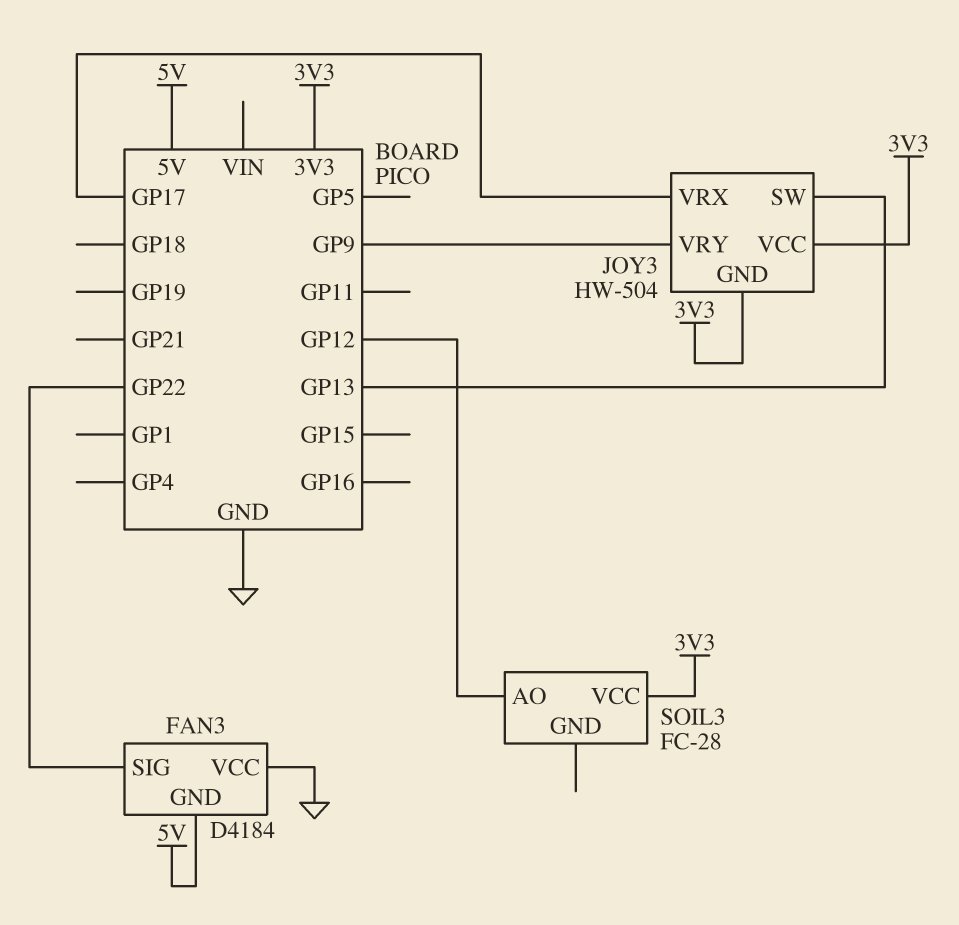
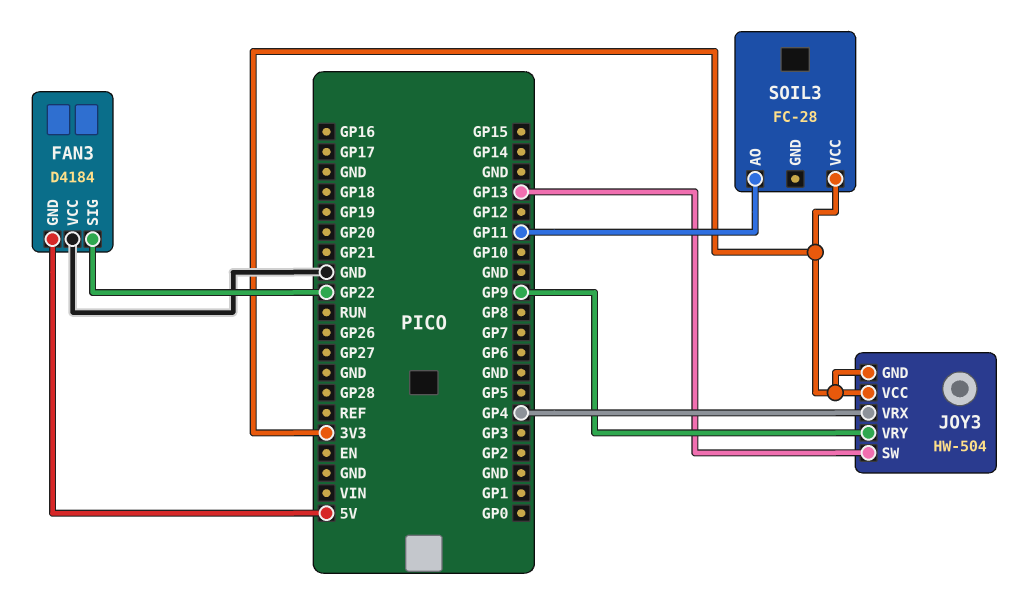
JOY3 pin VRX: GP17 -> GP4
SOIL3 pin AO: GP12 -> GP11

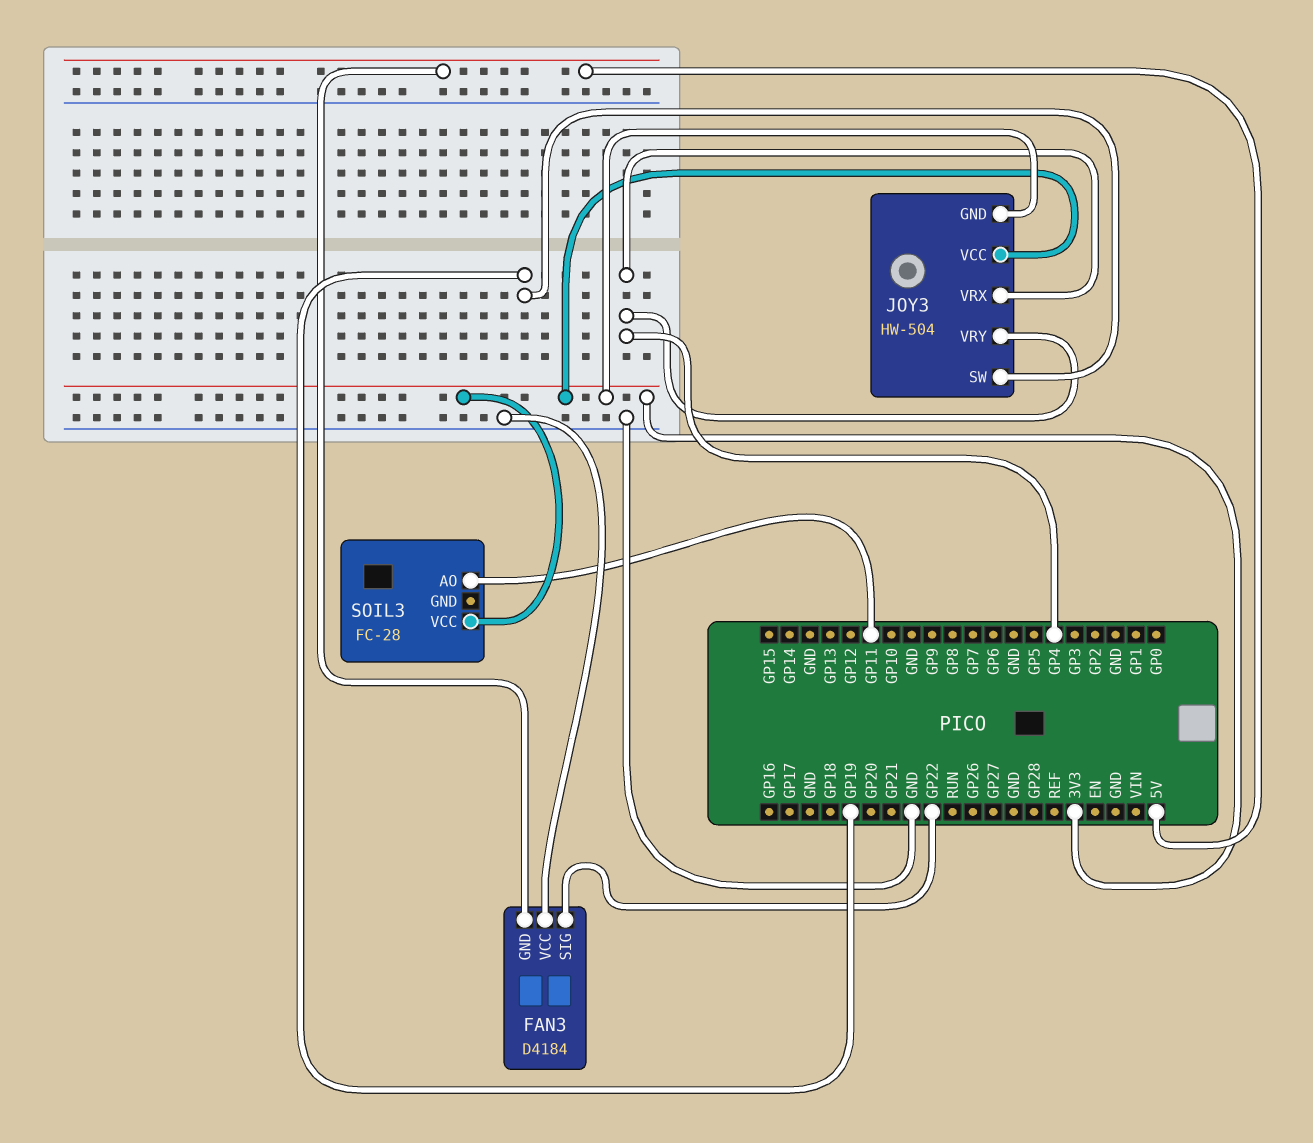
JOY3 pin SW: GP13 -> GP19
JOY3 pin VRY: GP9 -> GP4

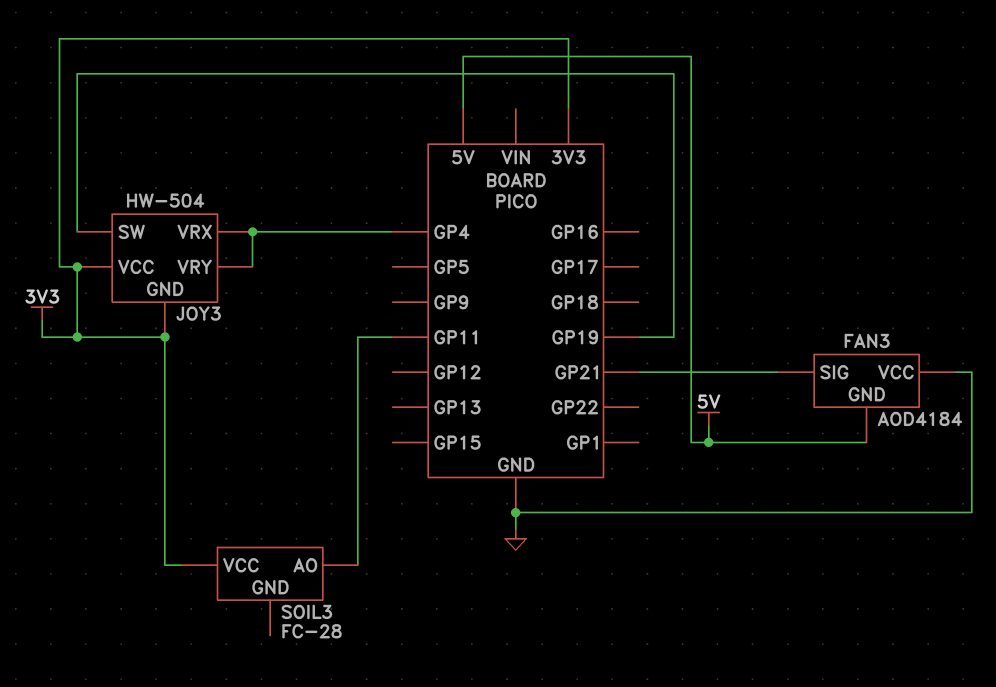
FAN3: D4184 -> AOD4184
FAN3 pin SIG: GP22 -> GP21

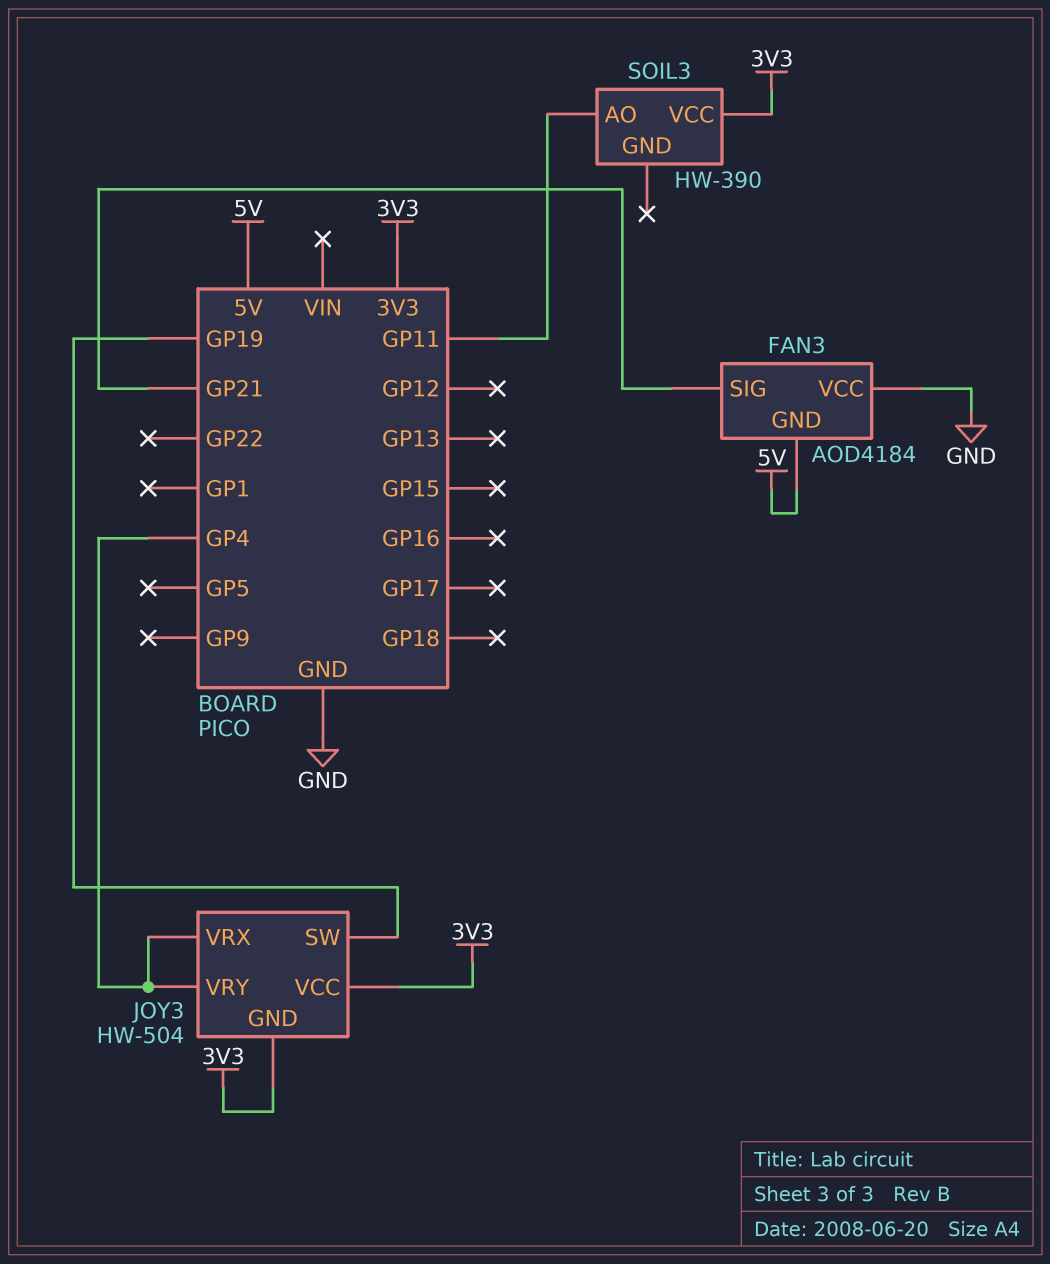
SOIL3: FC-28 -> HW-390

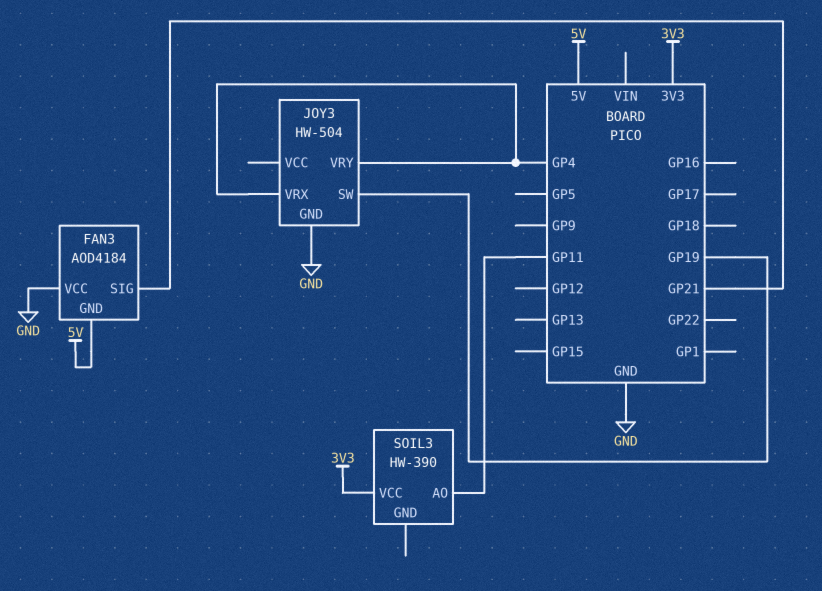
JOY3 pin GND: 3V3 -> GND
JOY3 pin VCC: 3V3 -> none

